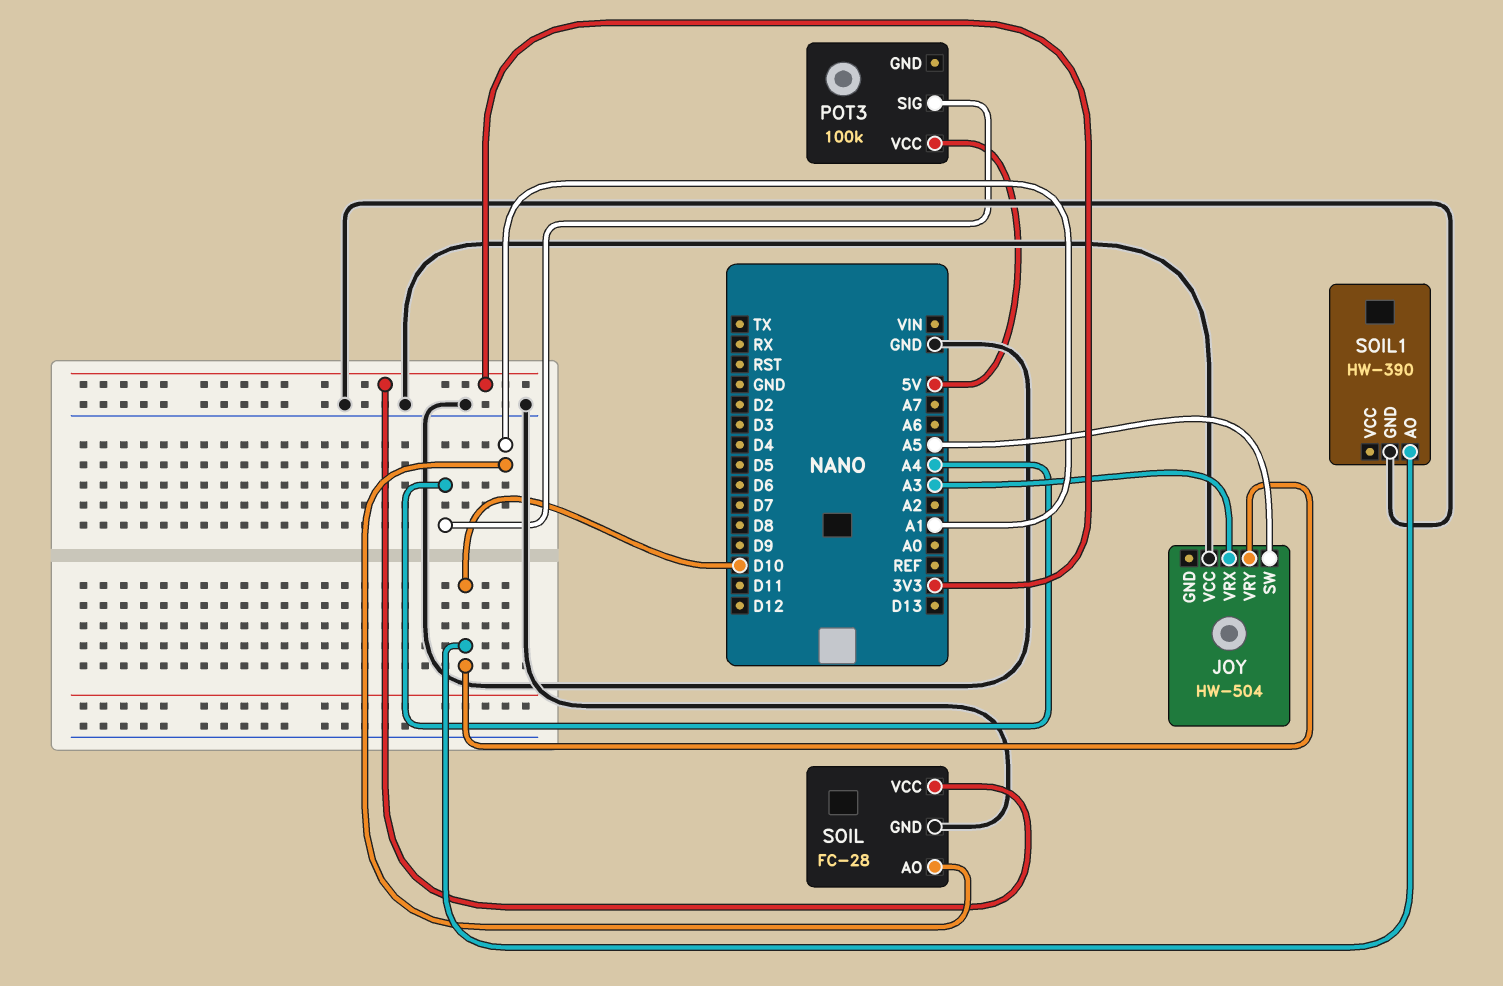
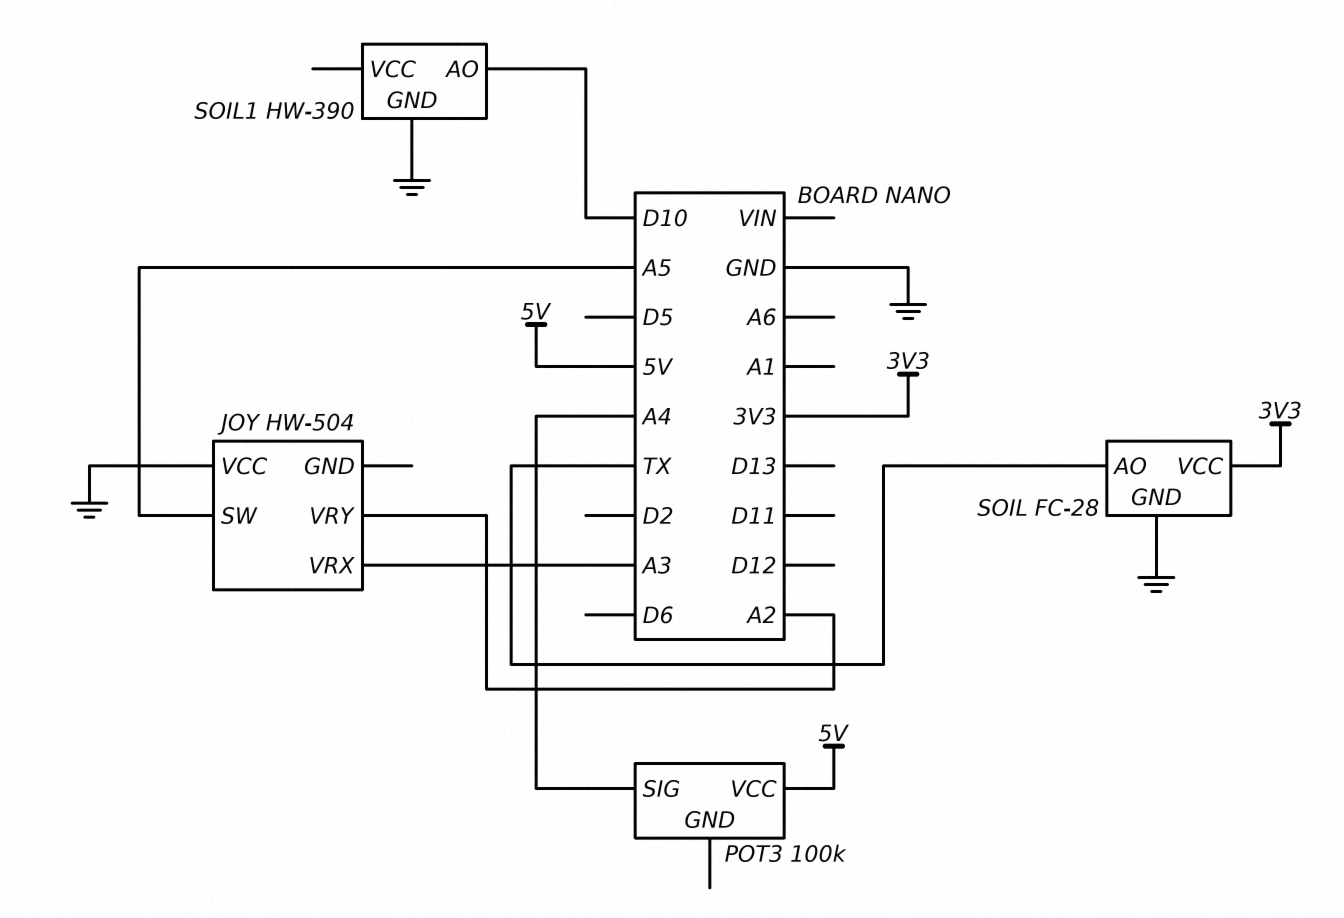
JOY pin VRY: D10 -> A2
SOIL pin AO: A1 -> TX

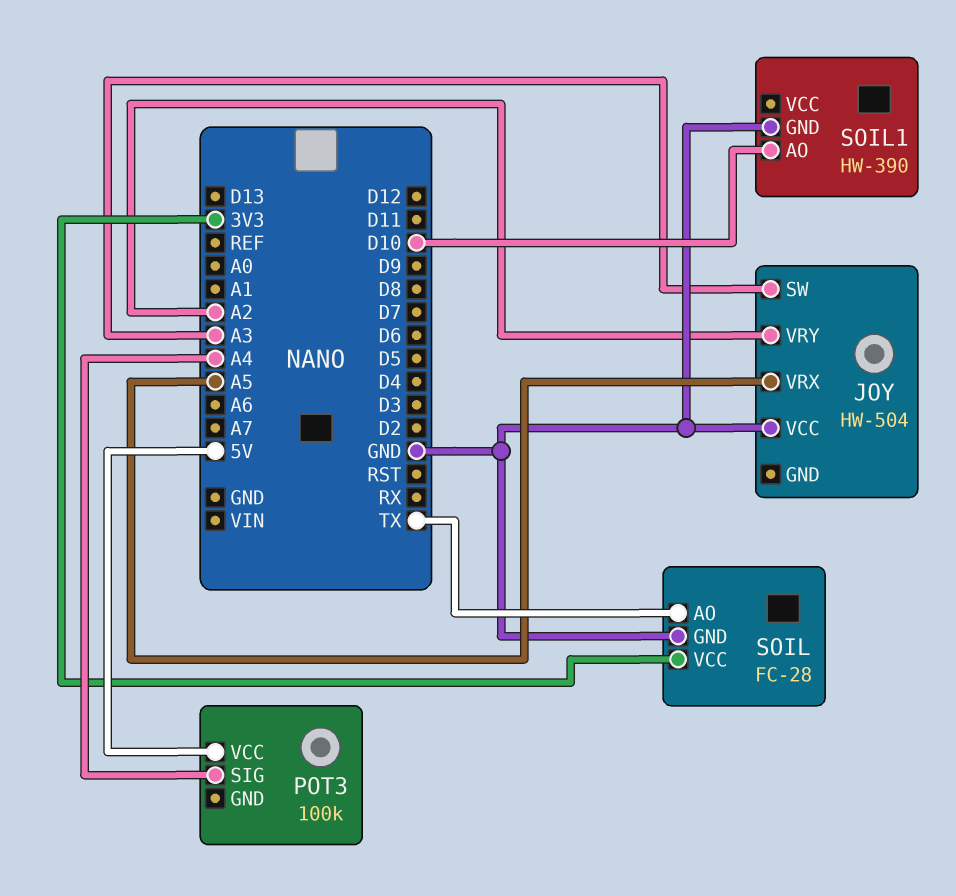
JOY pin SW: A5 -> A3
JOY pin VRX: A3 -> A5

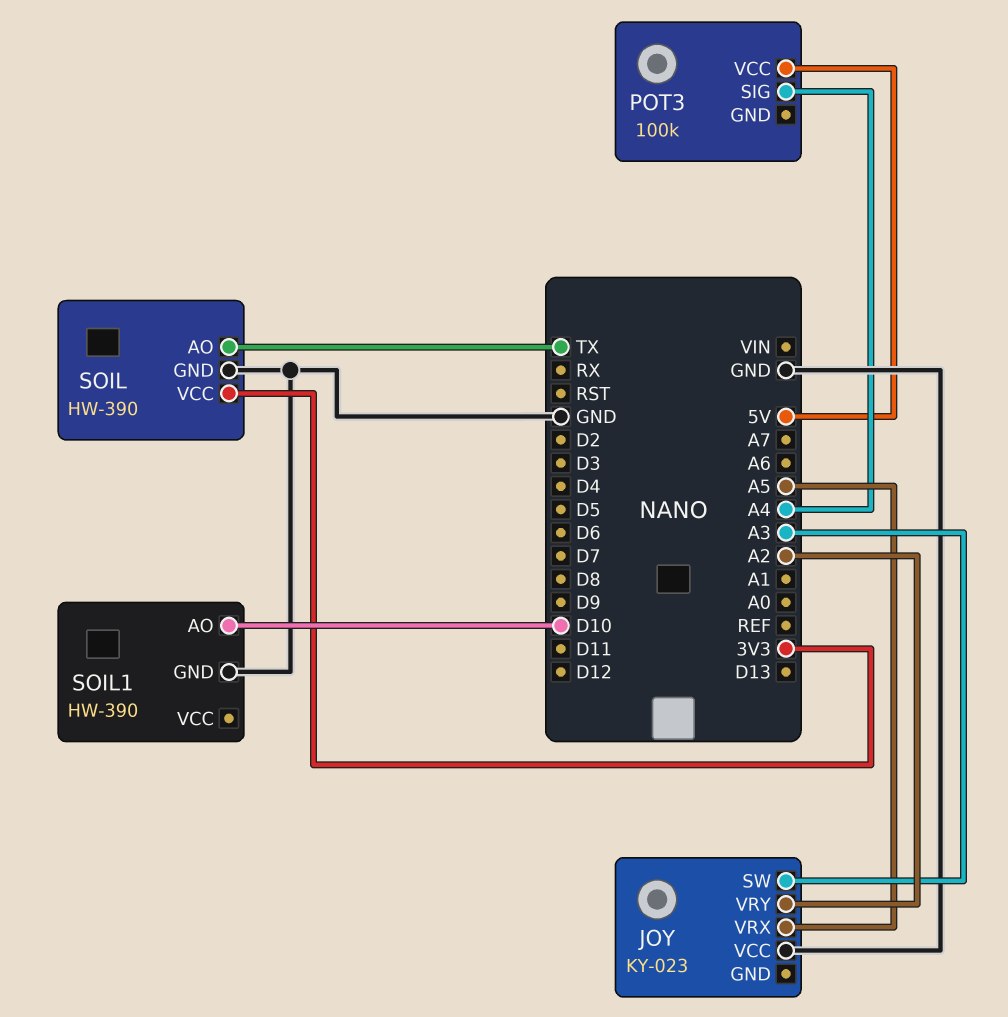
JOY: HW-504 -> KY-023
SOIL: FC-28 -> HW-390

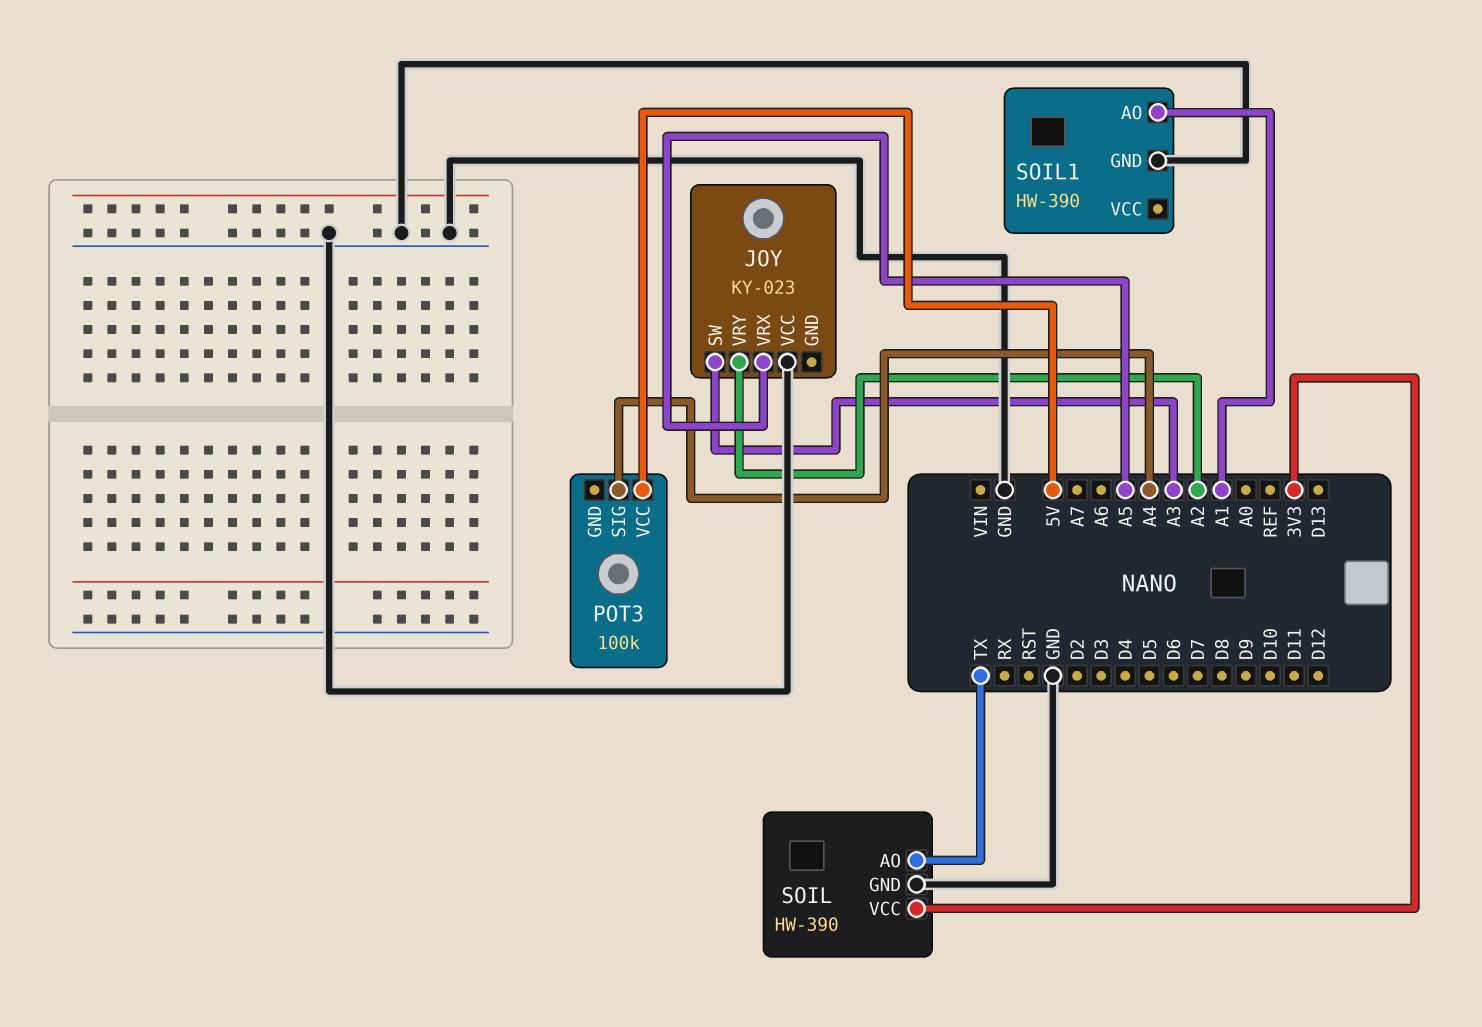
SOIL1 pin AO: D10 -> A1

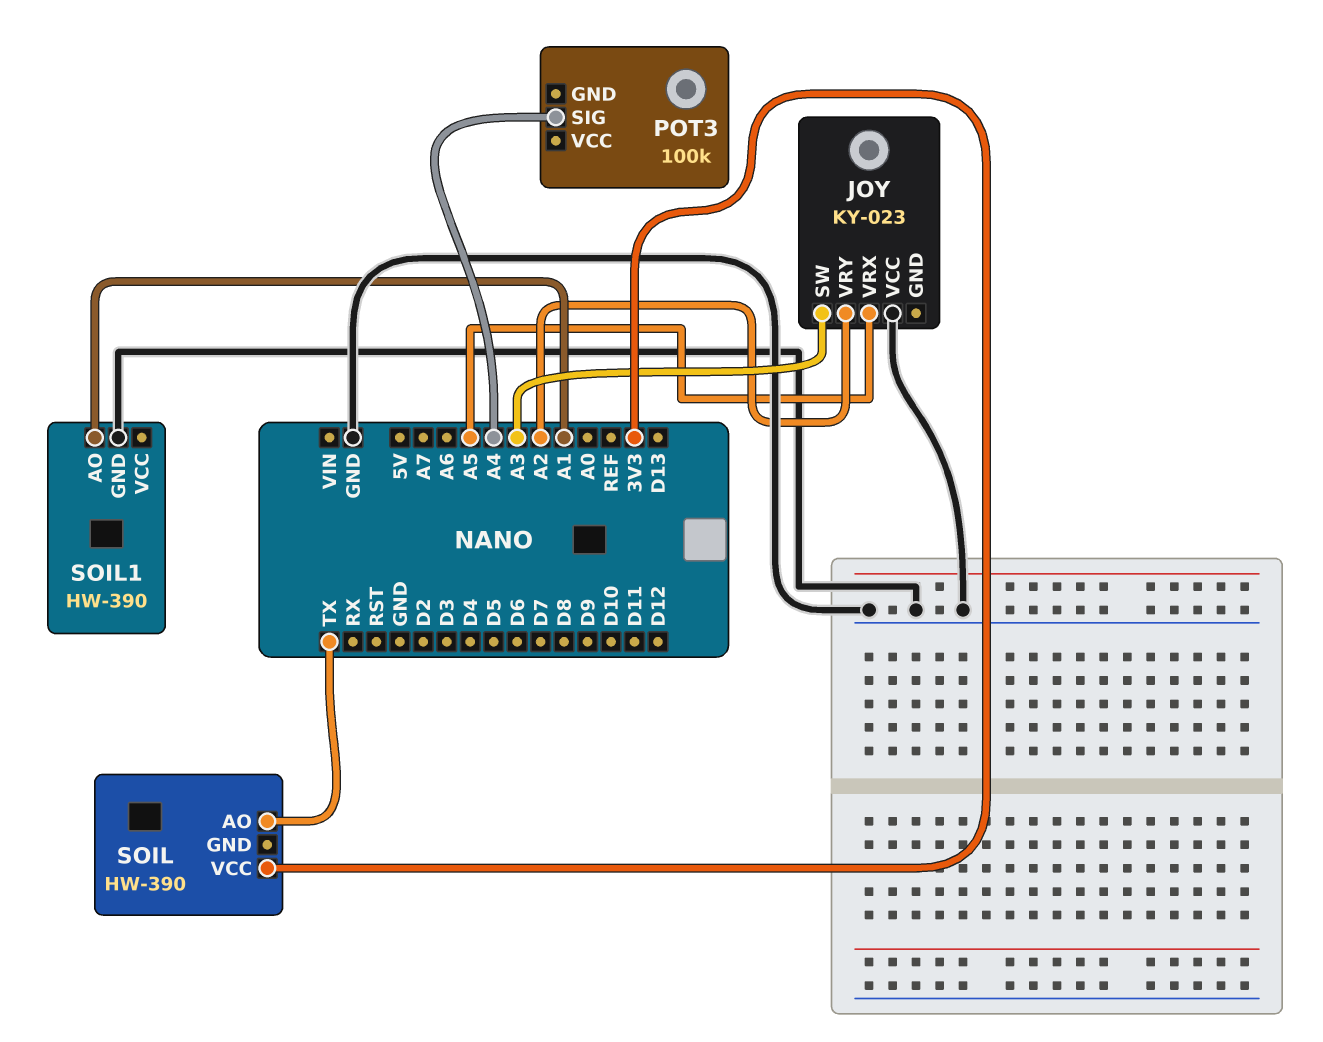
POT3 pin VCC: 5V -> none
SOIL pin GND: GND -> none

